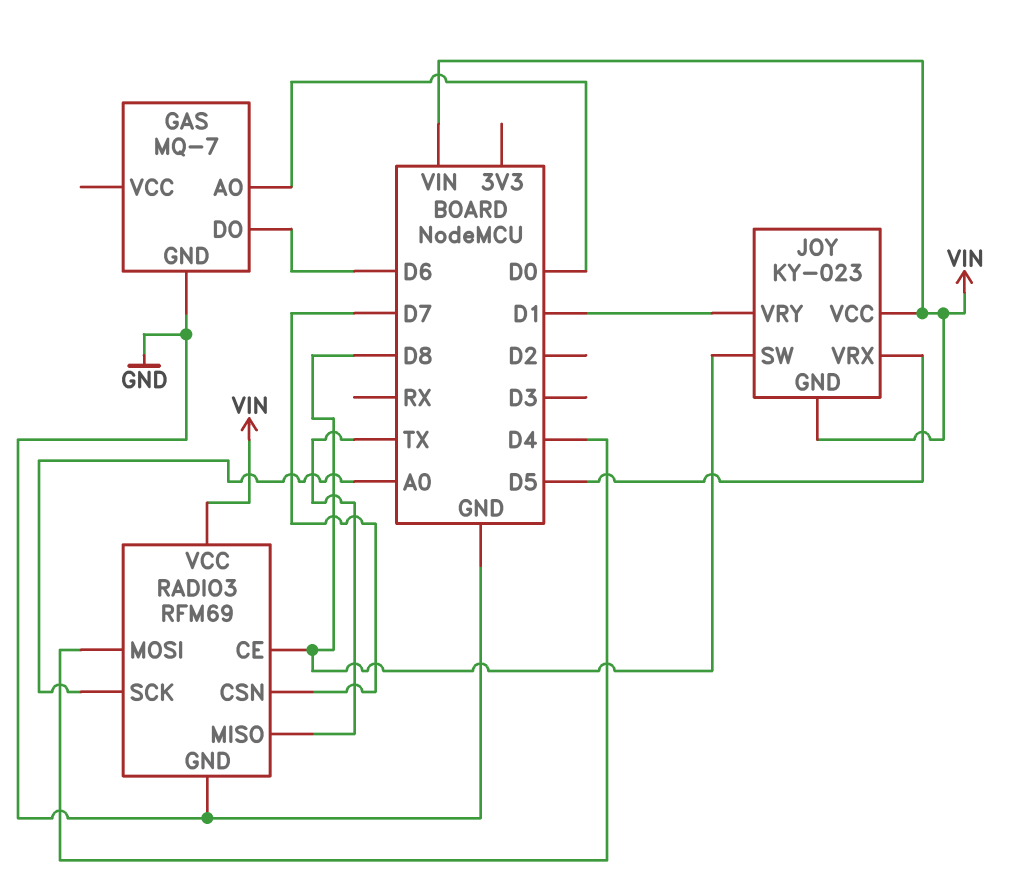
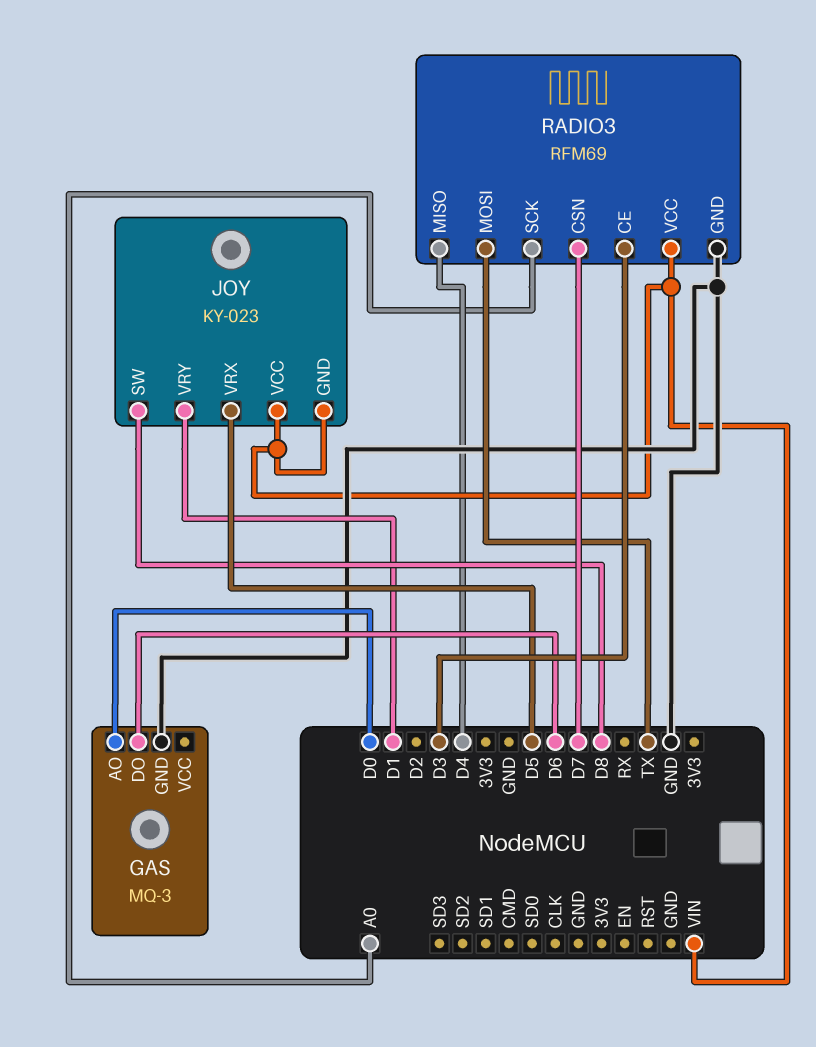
GAS: MQ-7 -> MQ-3
RADIO3 pin CE: D8 -> D3
RADIO3 pin MISO: TX -> D4
RADIO3 pin MOSI: D4 -> TX

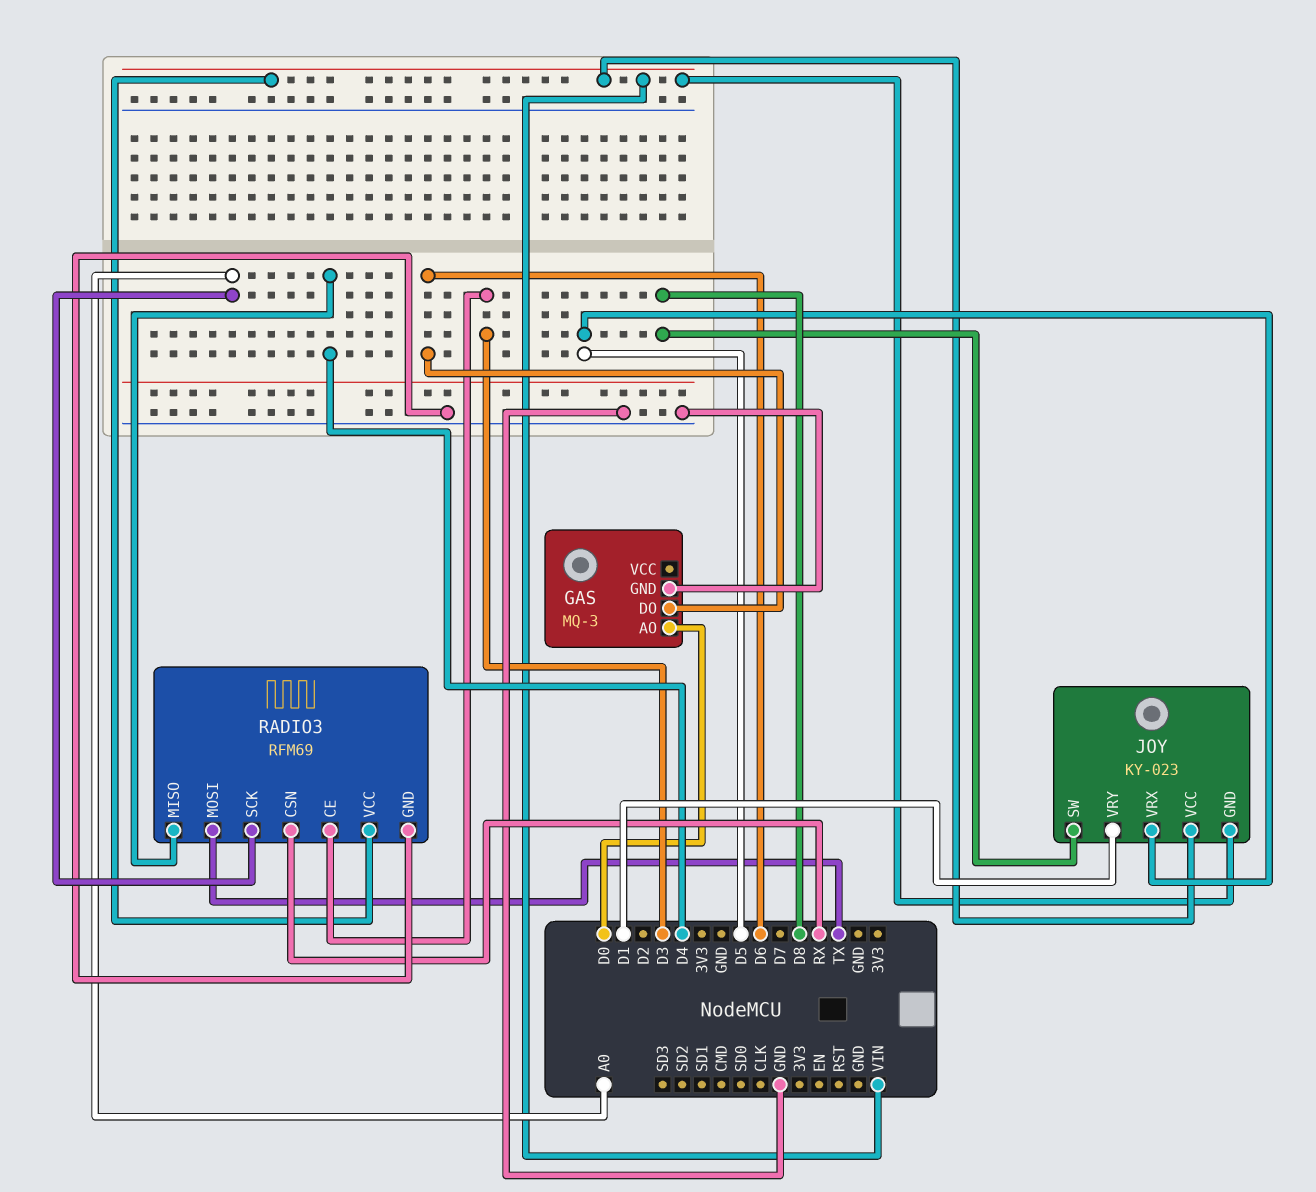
RADIO3 pin CSN: D7 -> RX

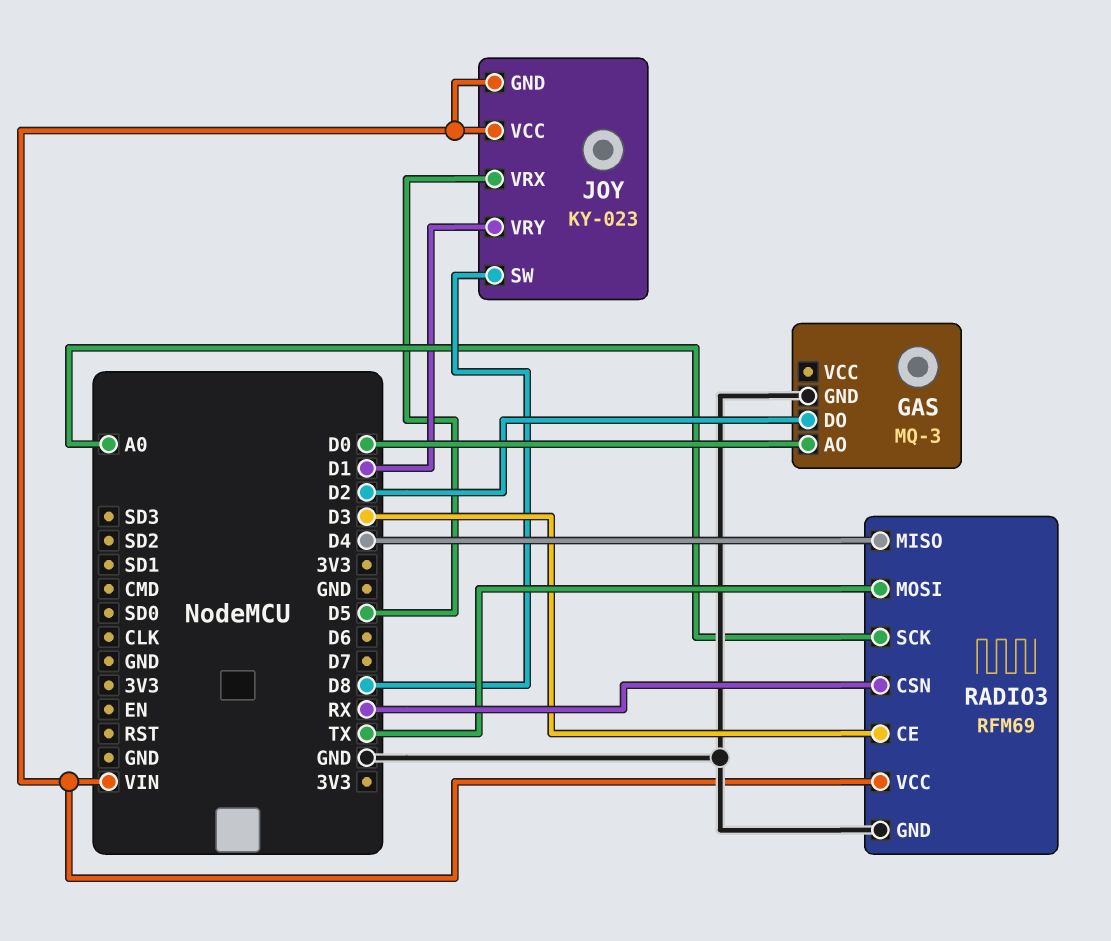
GAS pin DO: D6 -> D2

